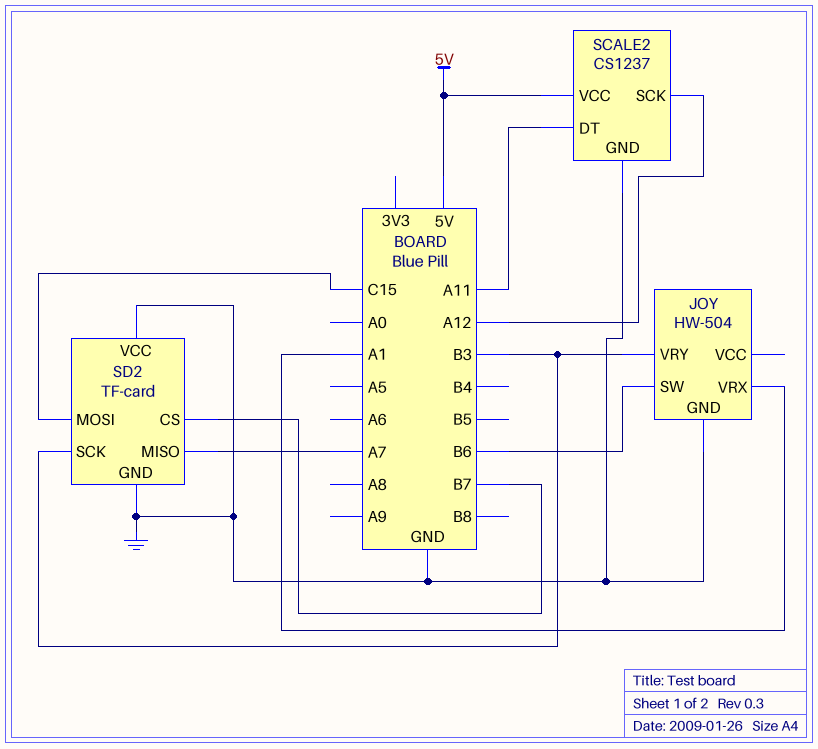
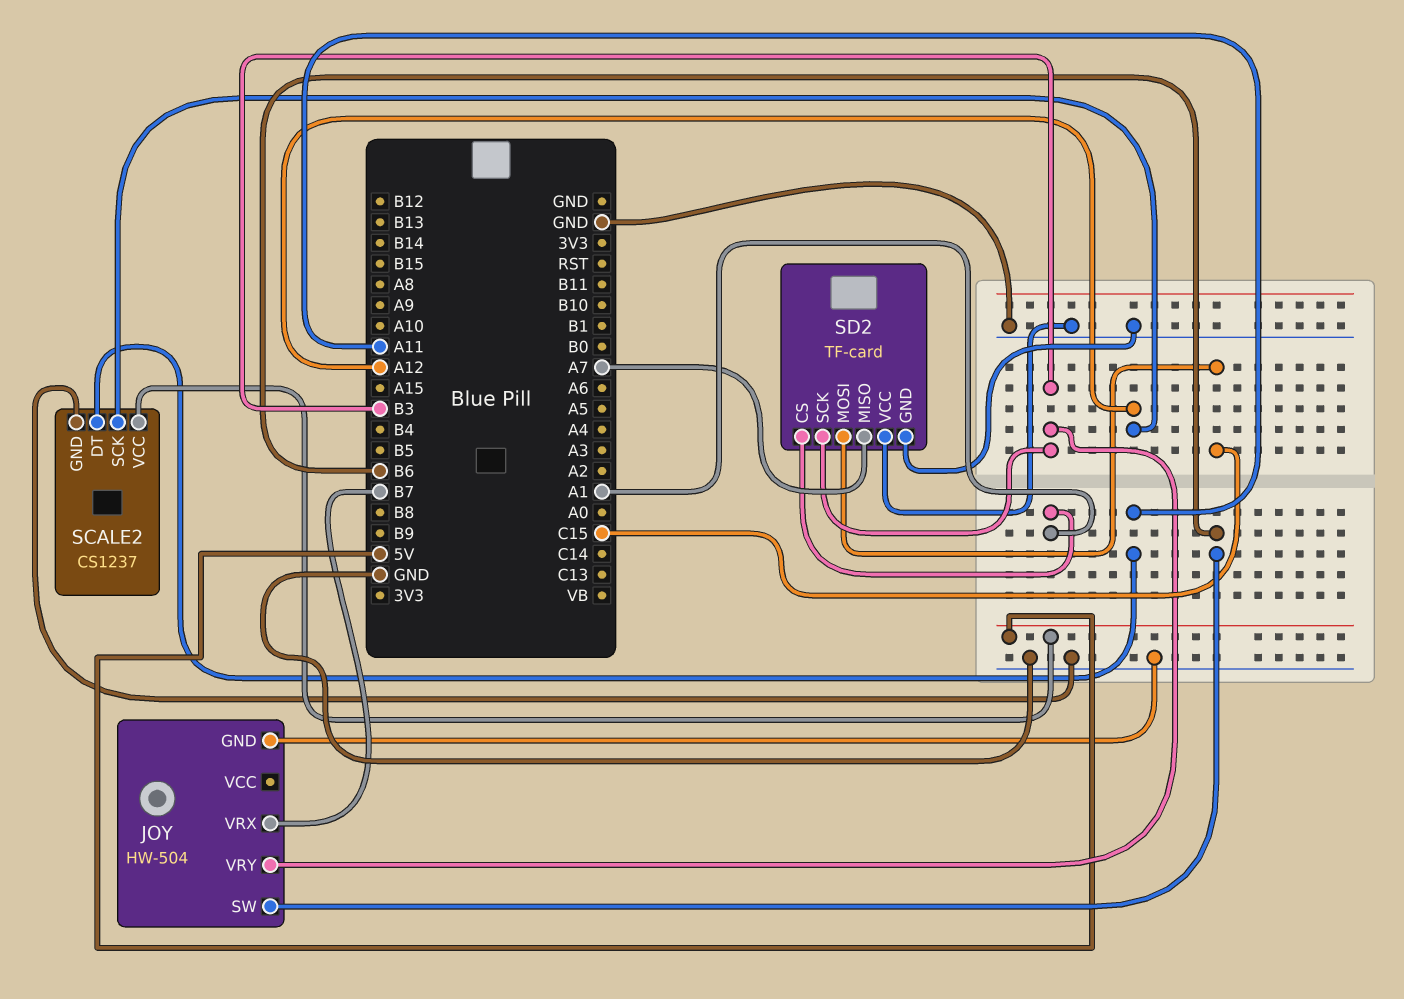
JOY pin VRX: A1 -> B7
SD2 pin CS: B7 -> A1

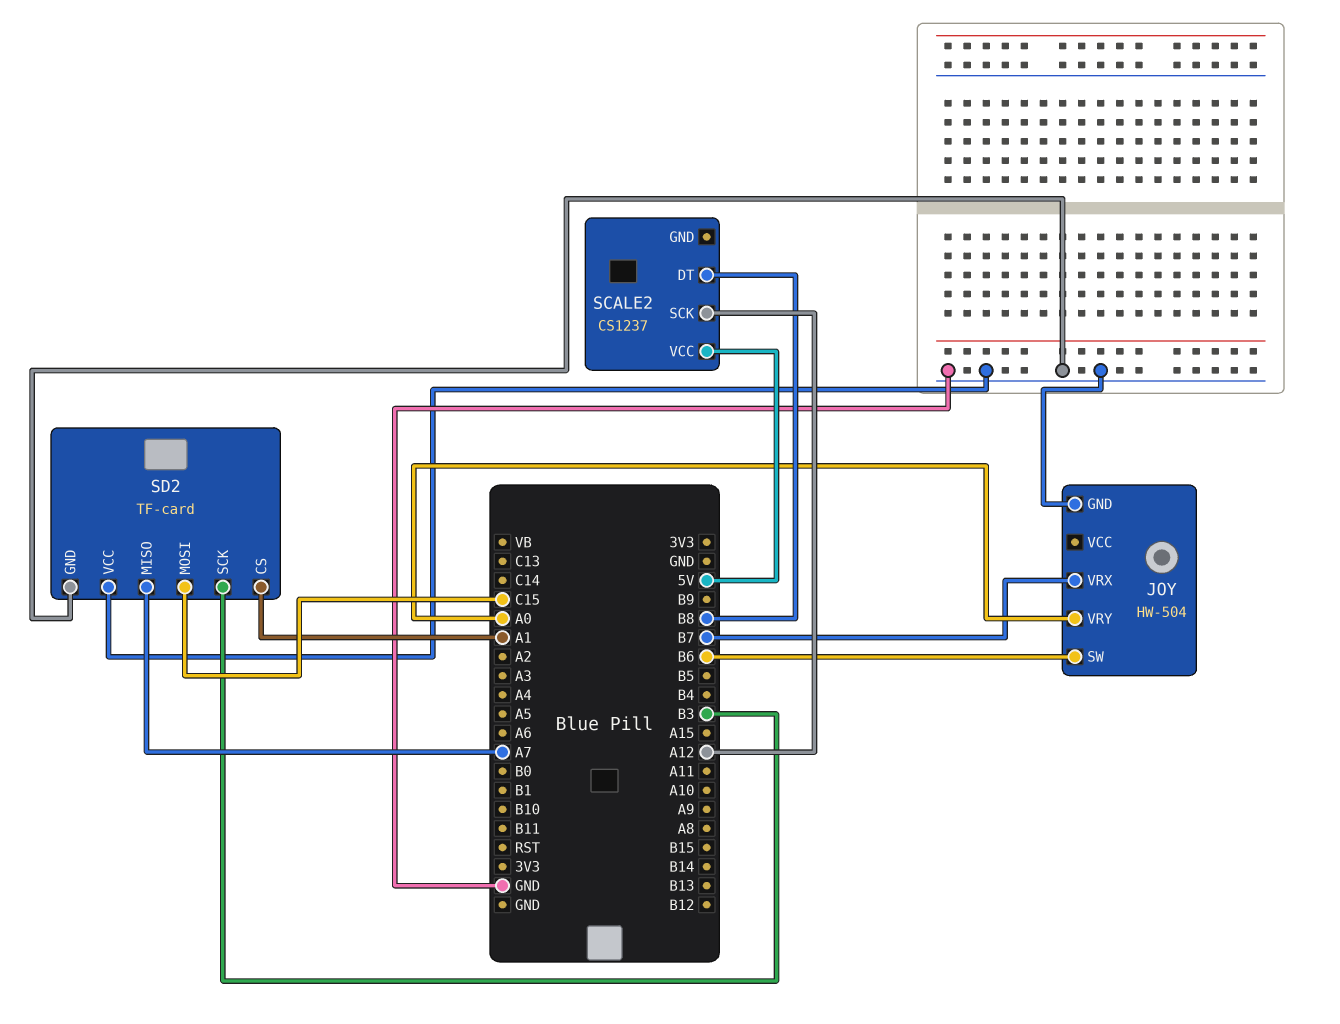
JOY pin VRY: B3 -> A0
SCALE2 pin DT: A11 -> B8
SCALE2 pin GND: GND -> none

